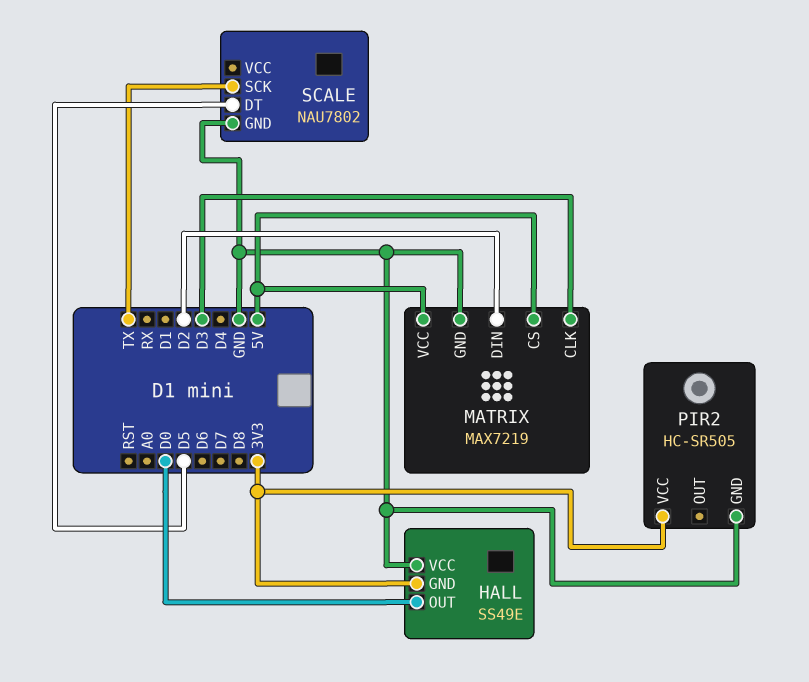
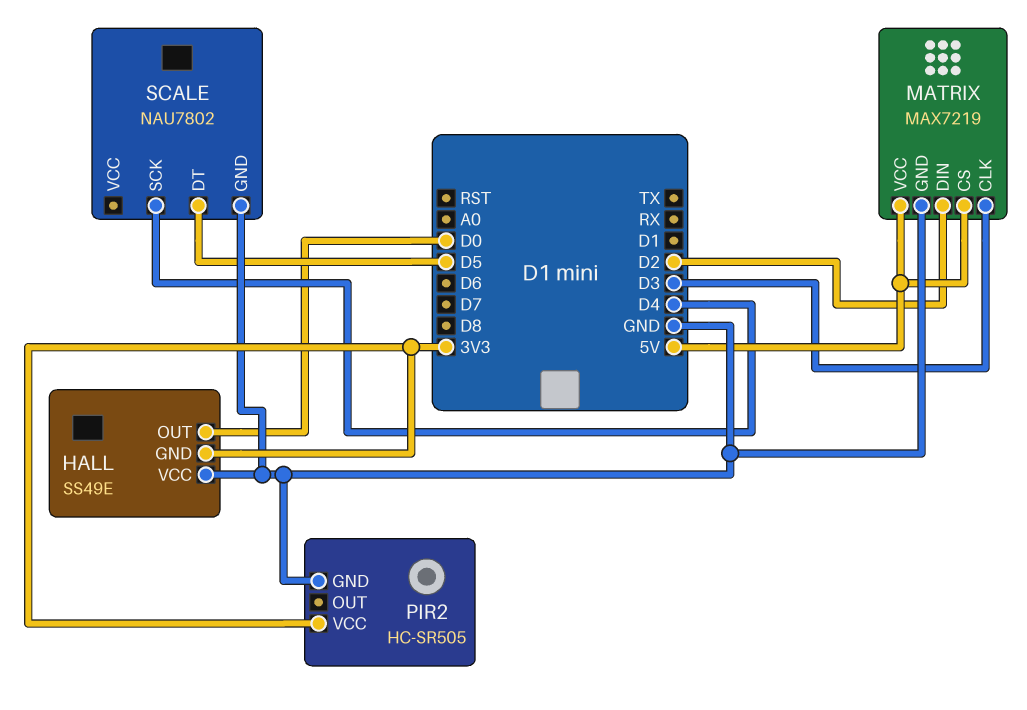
SCALE pin SCK: TX -> D4

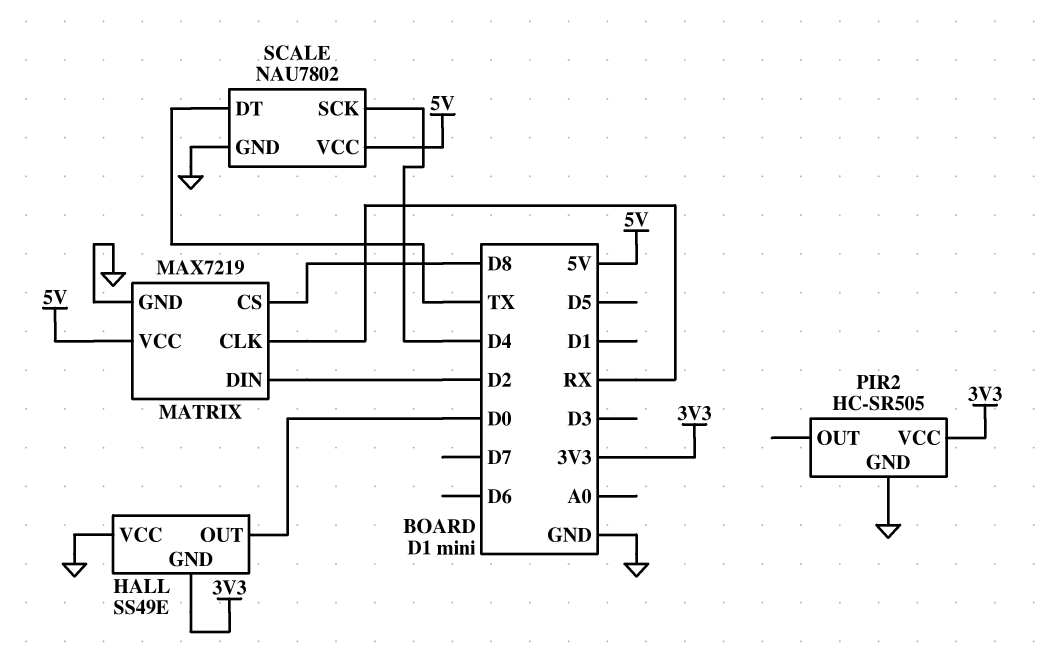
MATRIX pin CLK: D3 -> RX
MATRIX pin CS: 5V -> D8
SCALE pin DT: D5 -> TX
SCALE pin VCC: none -> 5V

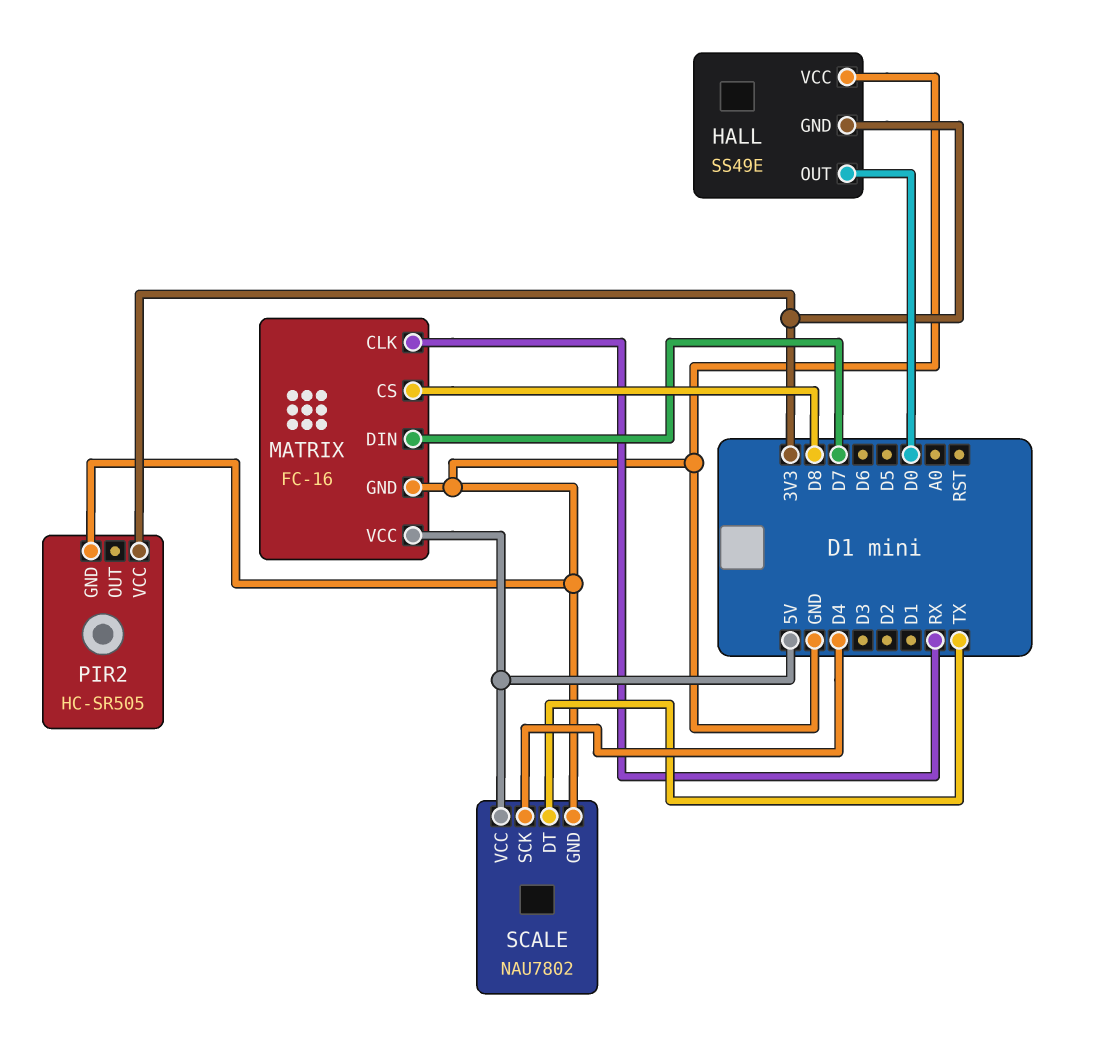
MATRIX: MAX7219 -> FC-16
MATRIX pin DIN: D2 -> D7

